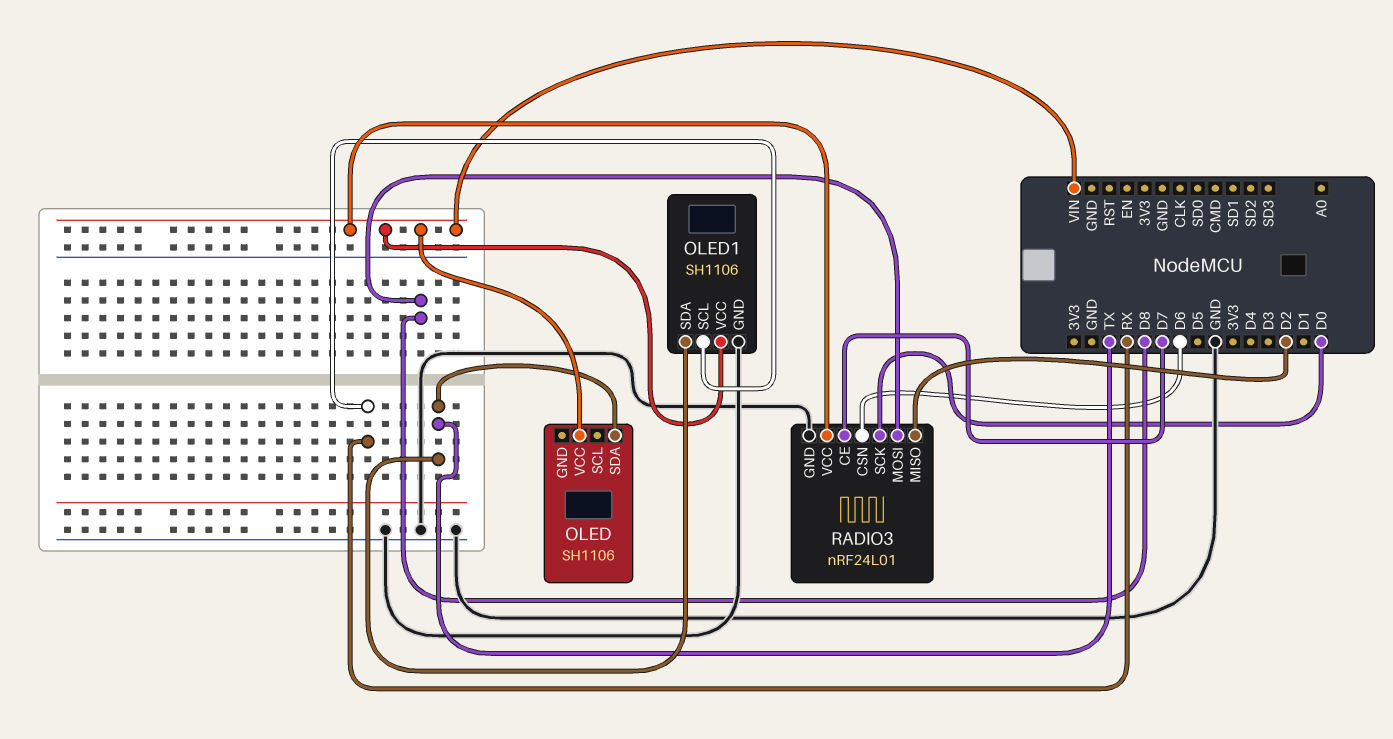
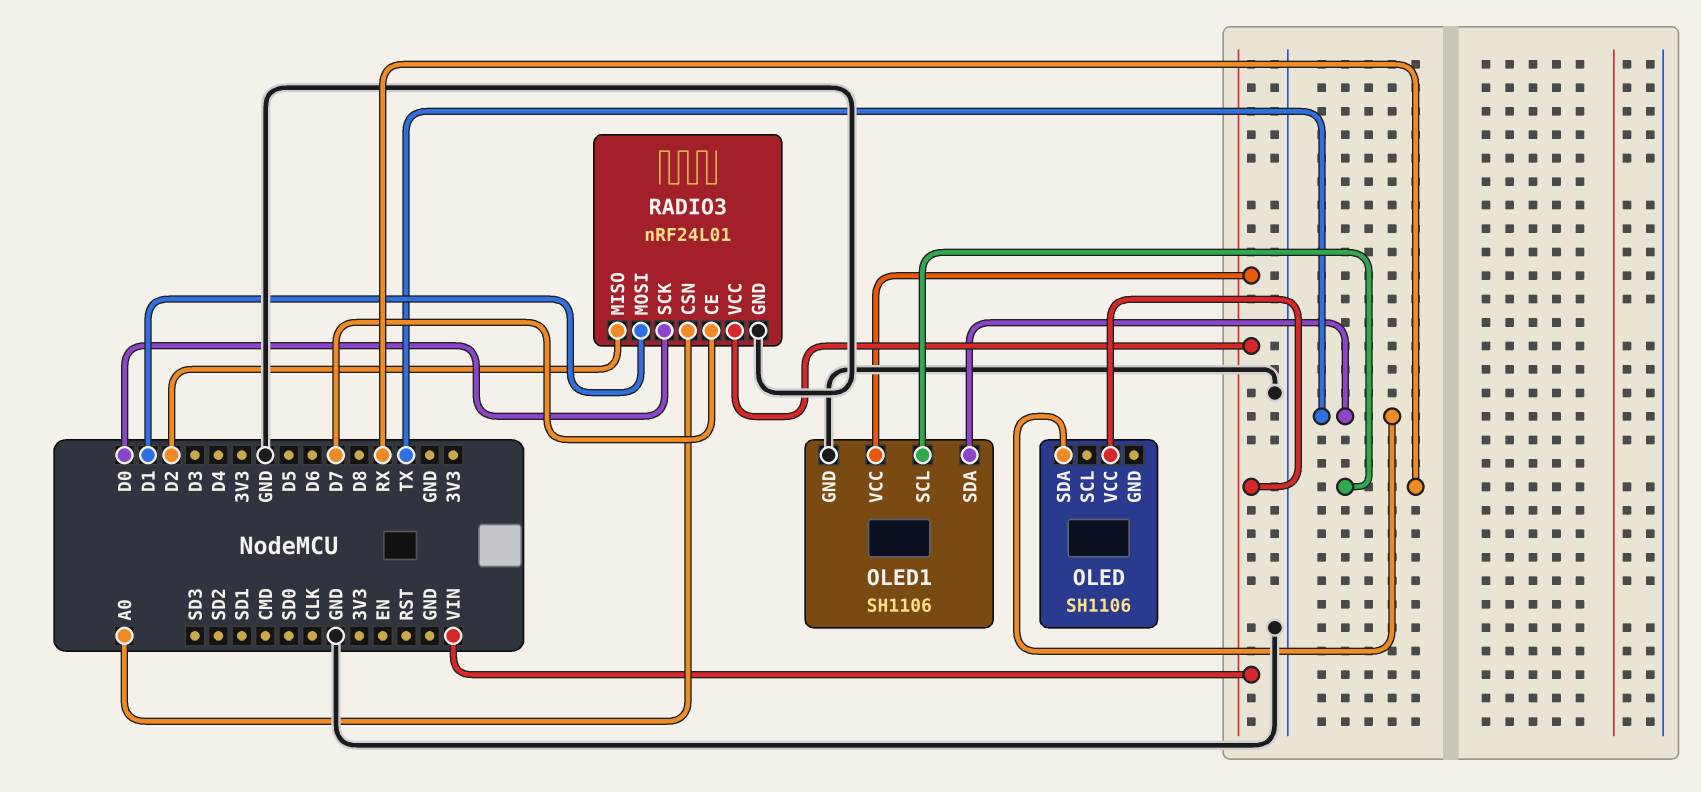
RADIO3 pin CSN: D6 -> A0
RADIO3 pin MOSI: D8 -> D1

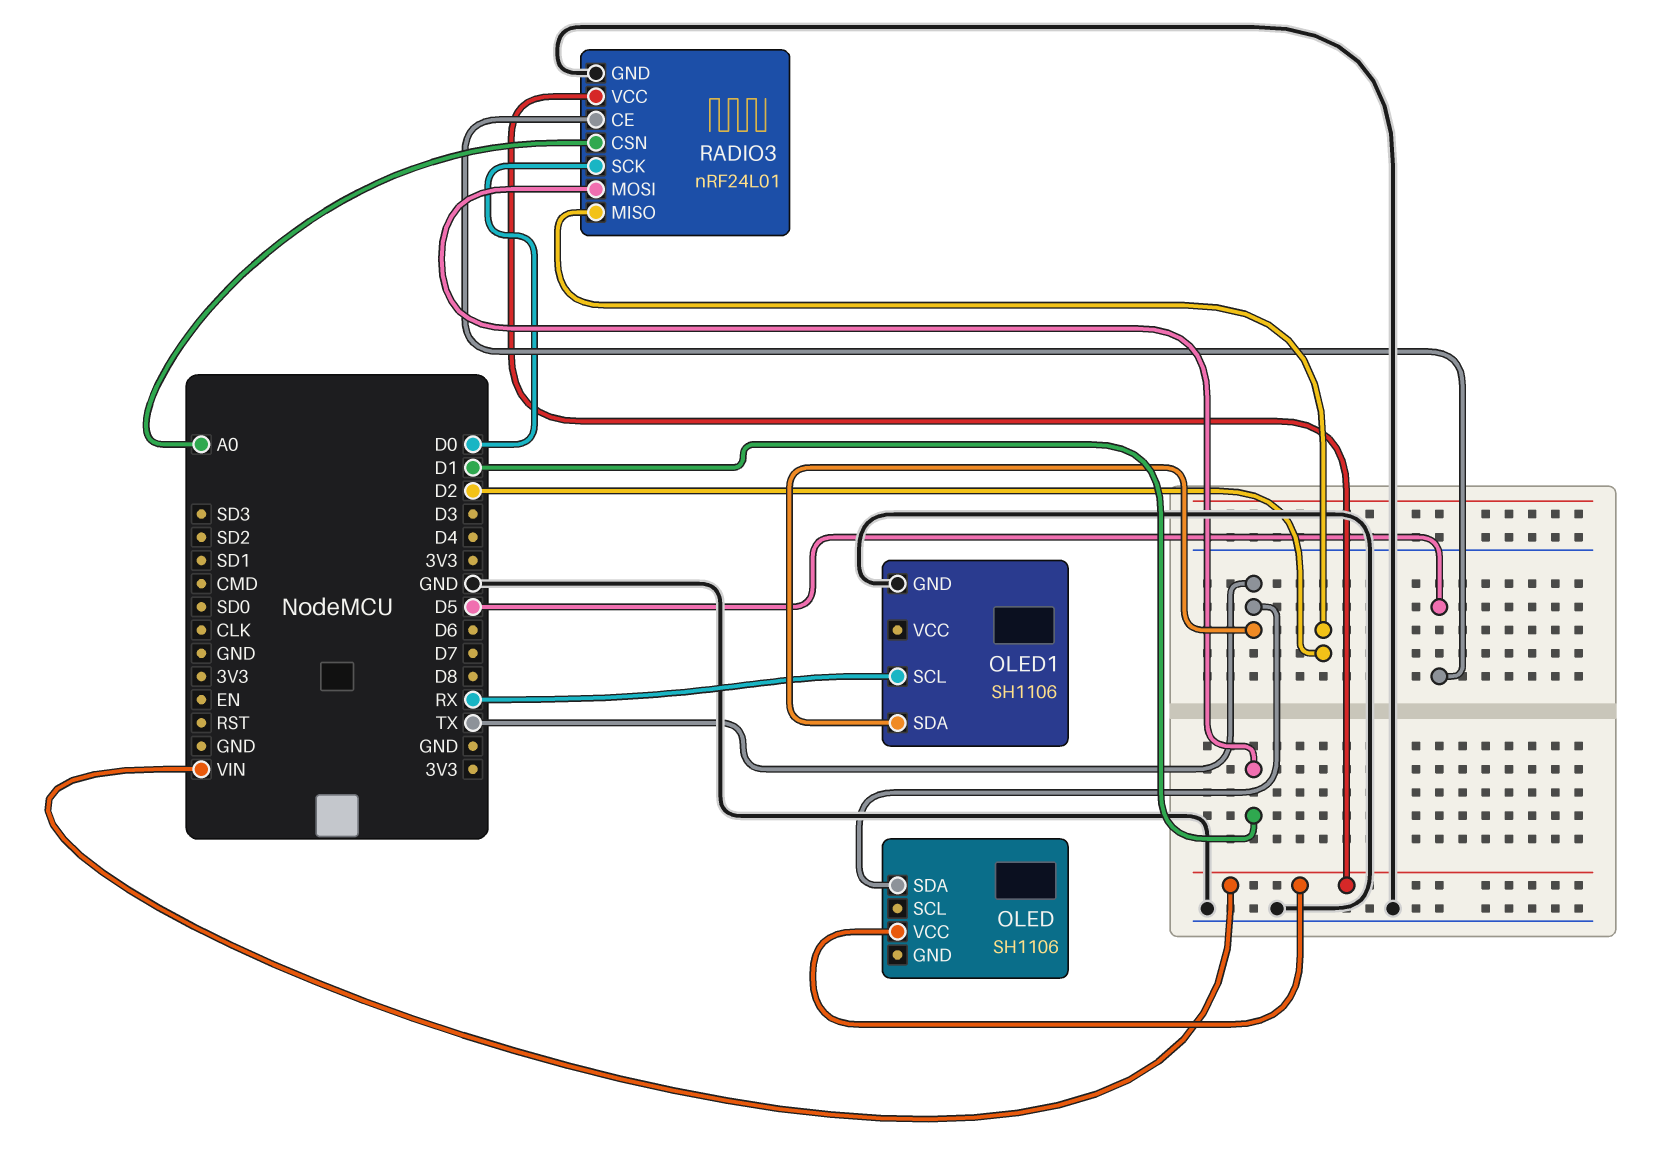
OLED1 pin VCC: VIN -> none
RADIO3 pin CE: D7 -> D5

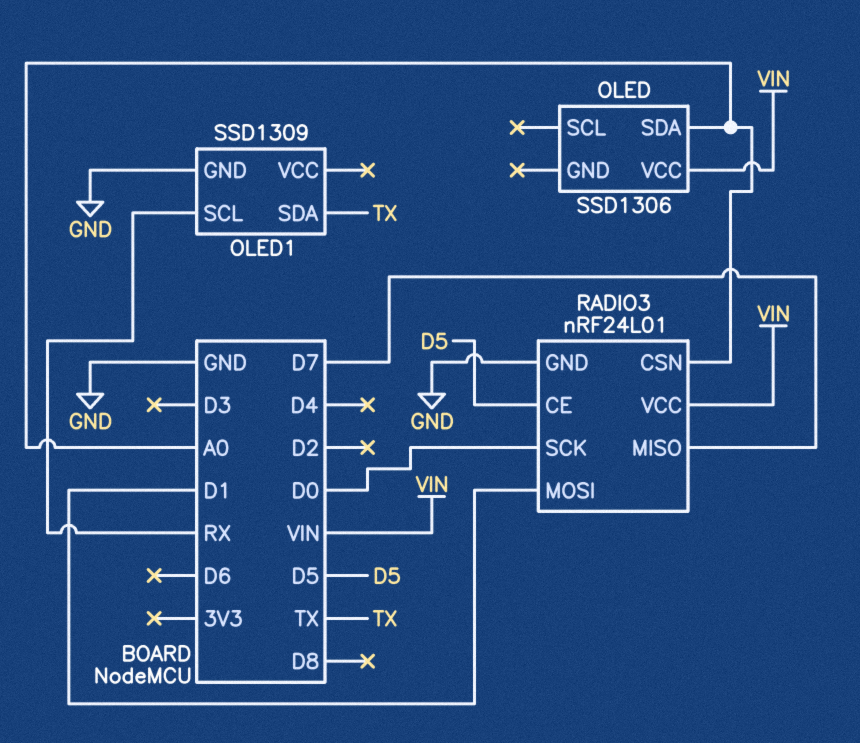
OLED: SH1106 -> SSD1306
OLED pin SDA: TX -> A0
OLED1: SH1106 -> SSD1309
RADIO3 pin MISO: D2 -> D7

